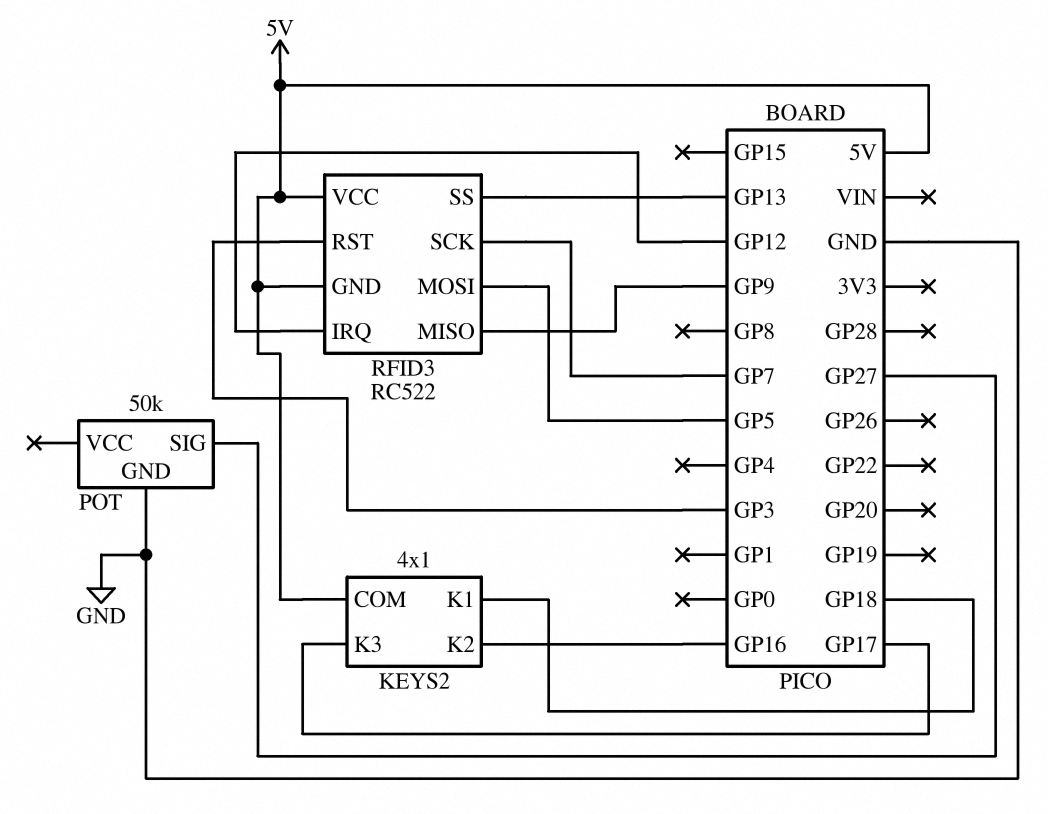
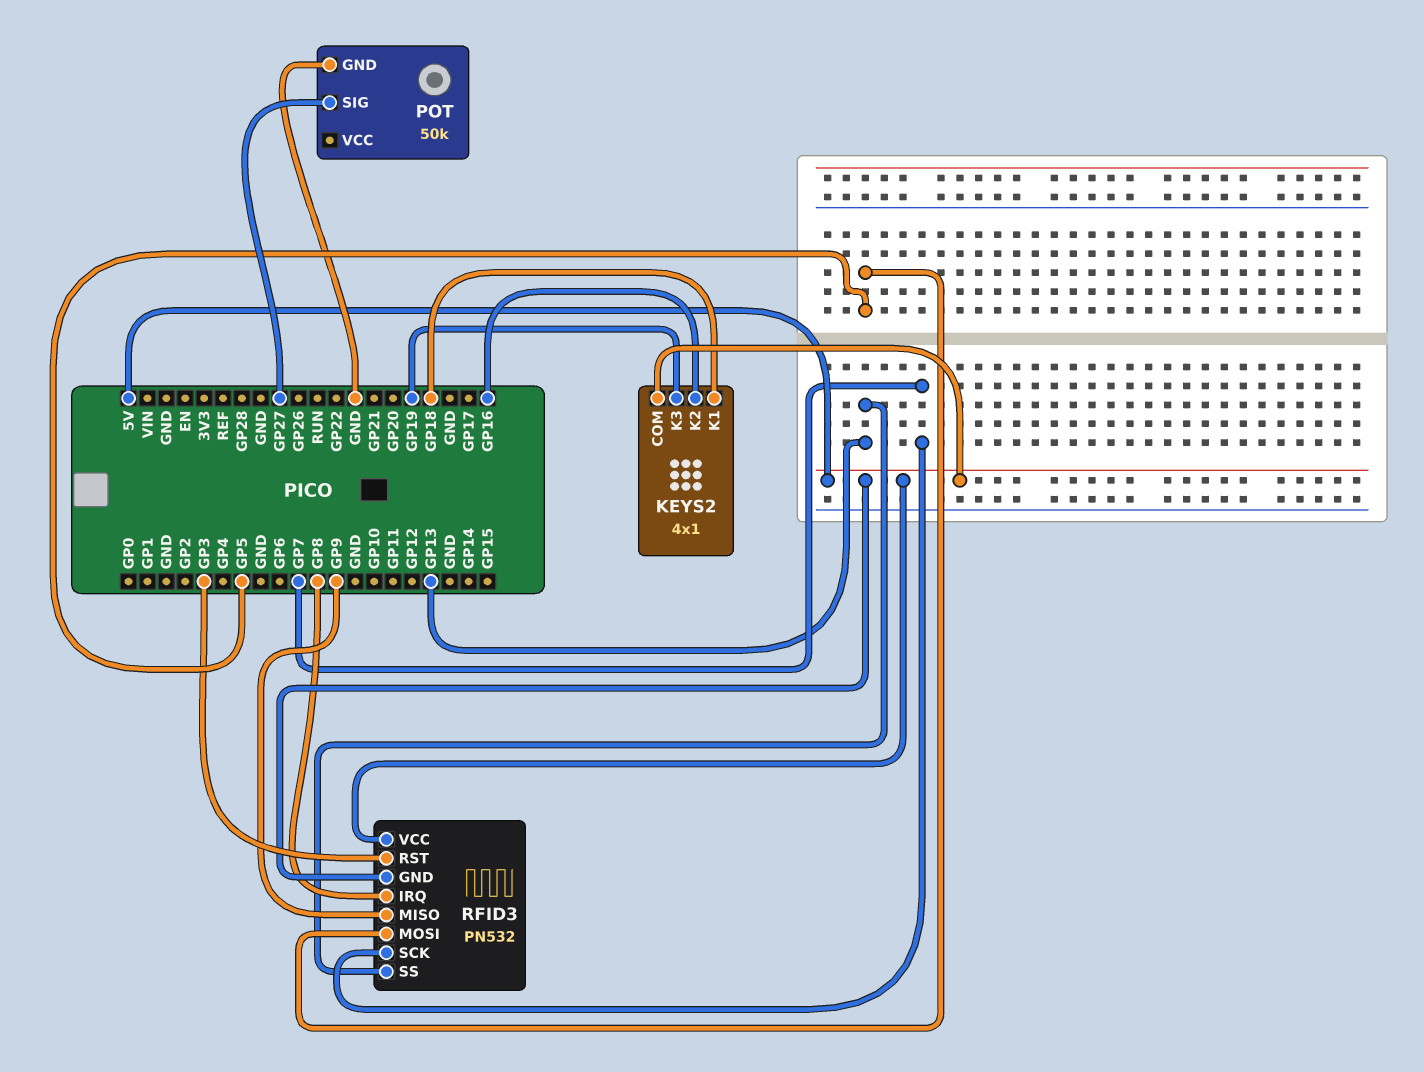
KEYS2 pin K3: GP17 -> GP19
RFID3: RC522 -> PN532
RFID3 pin IRQ: GP12 -> GP8

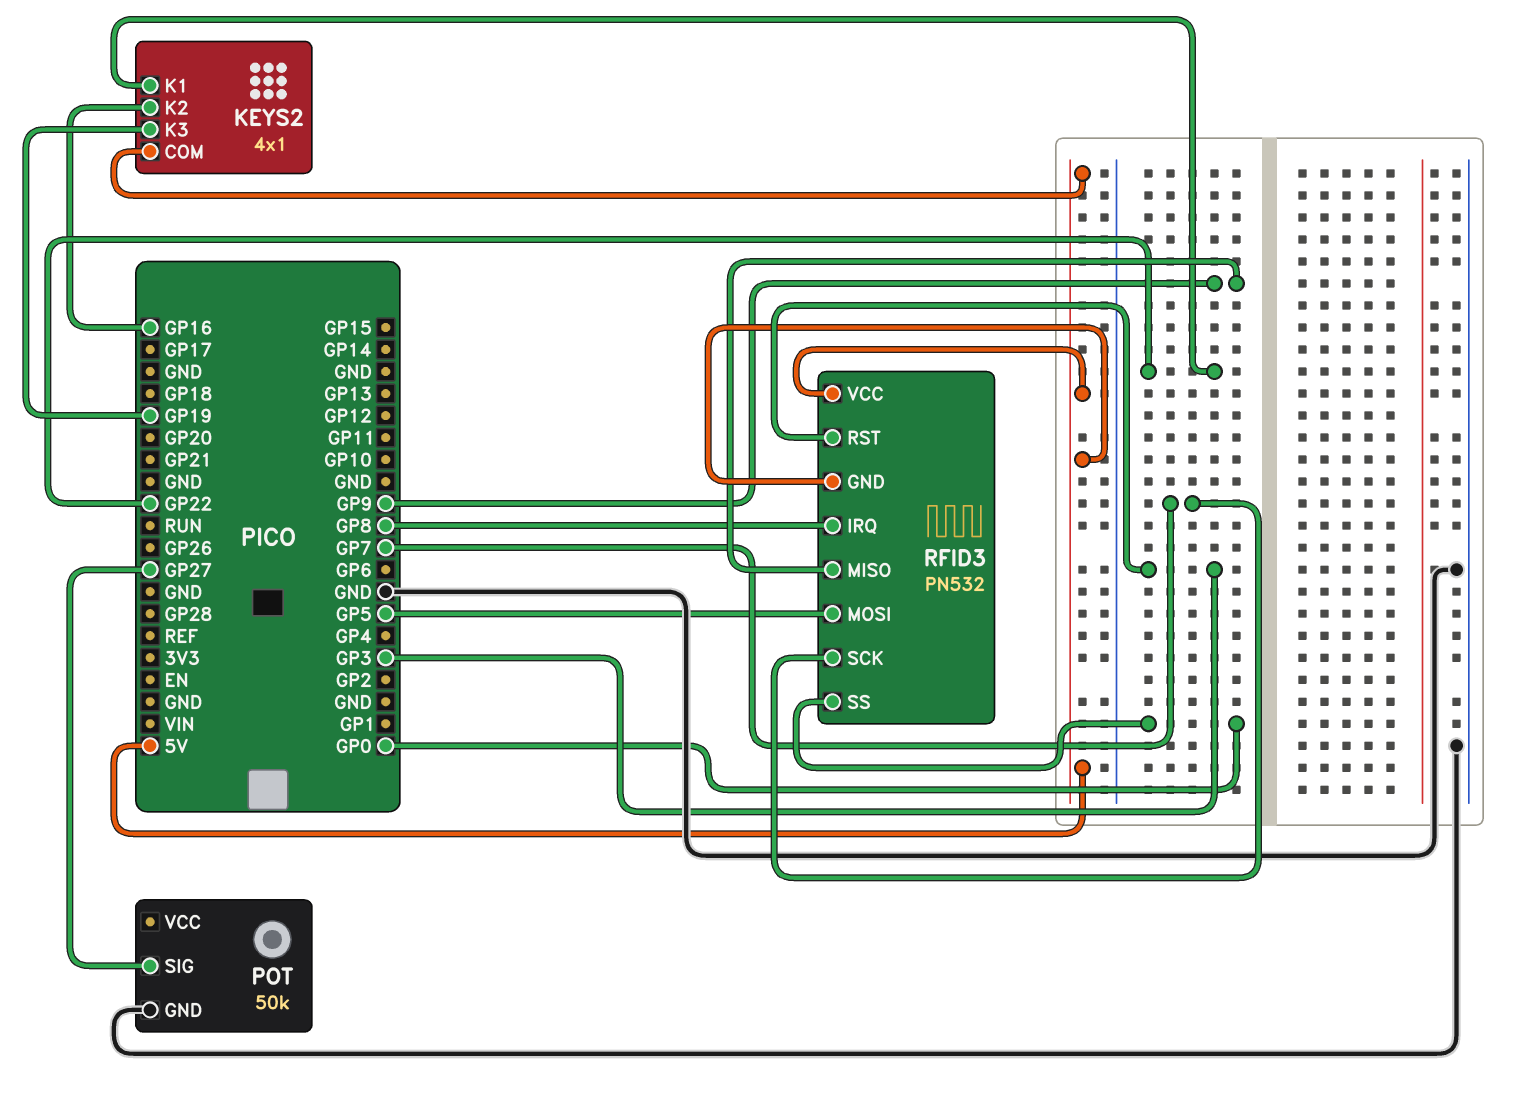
KEYS2 pin K1: GP18 -> GP22
RFID3 pin SS: GP13 -> GP0

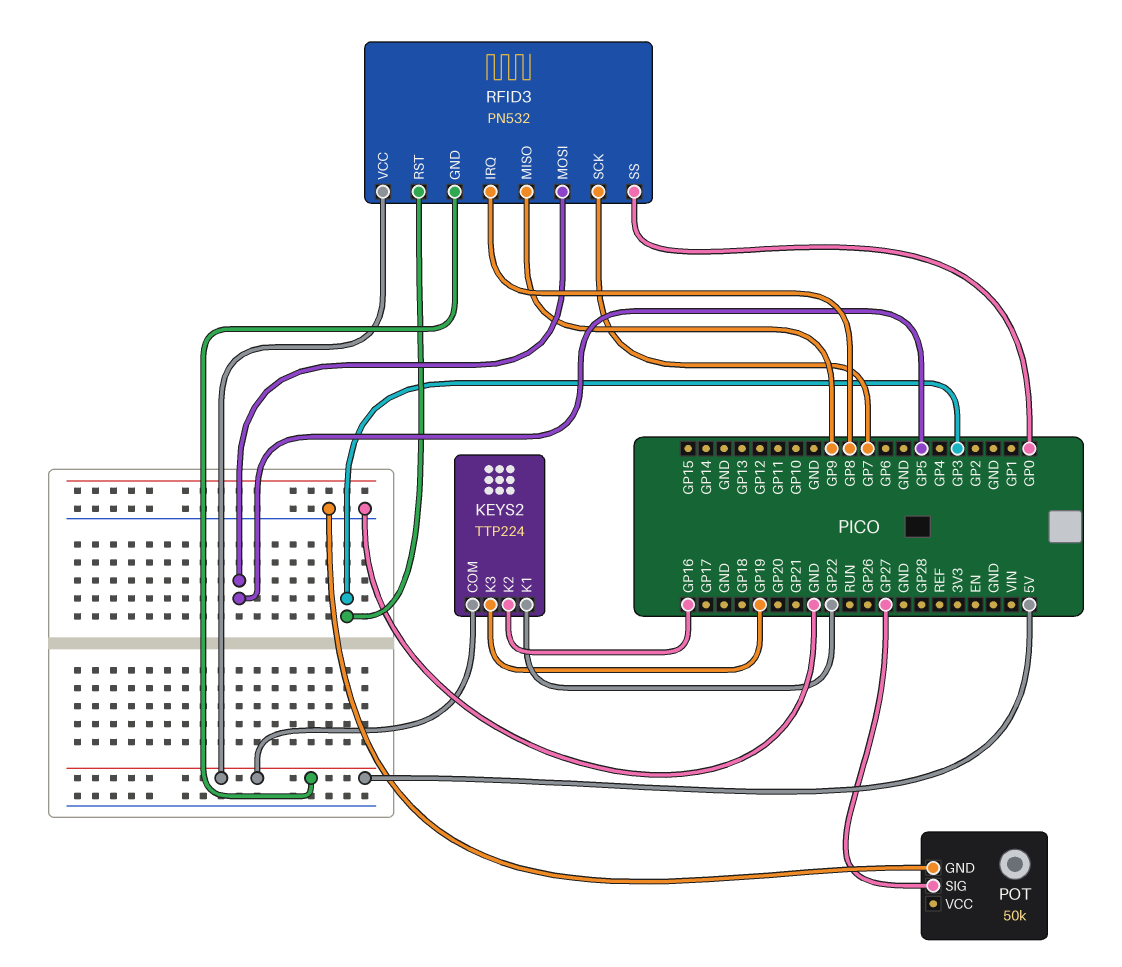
KEYS2: 4x1 -> TTP224

